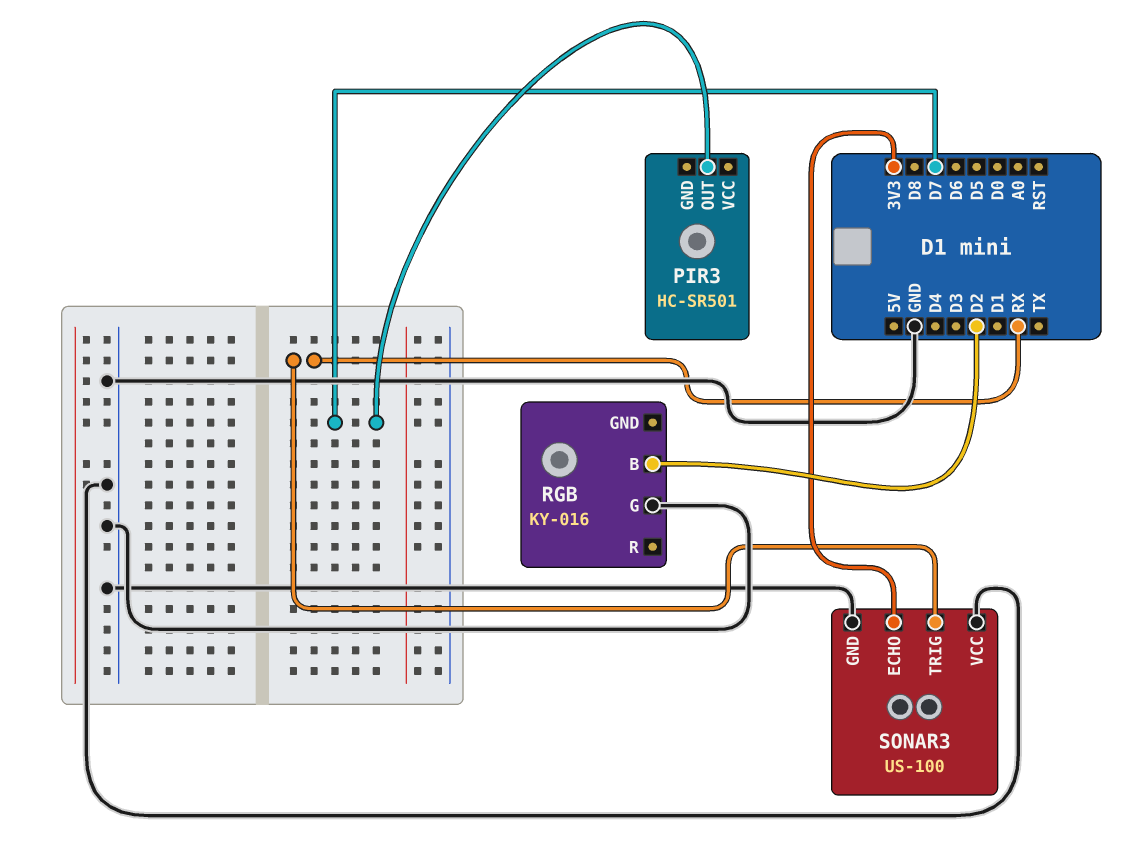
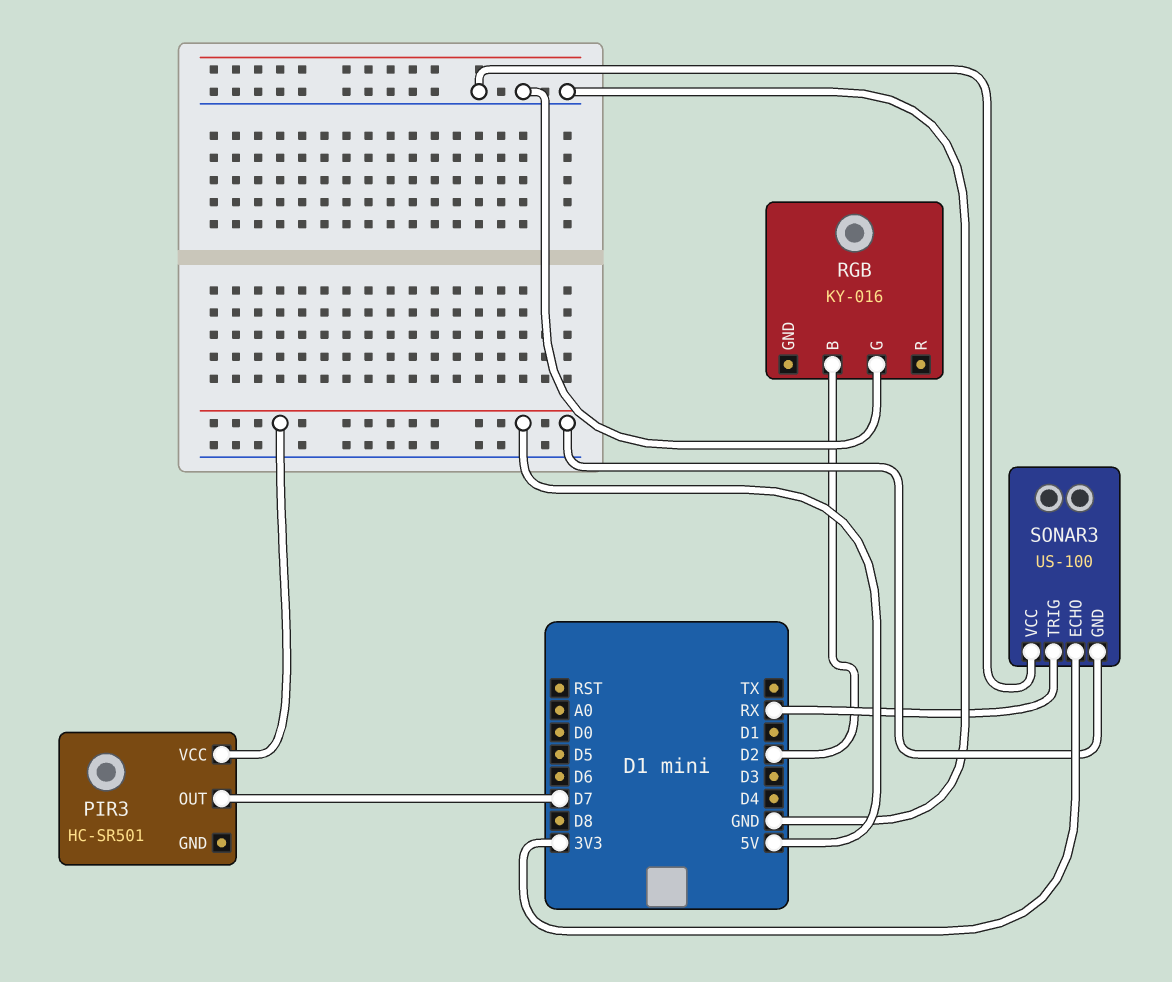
PIR3 pin VCC: none -> 5V
SONAR3 pin GND: GND -> 5V

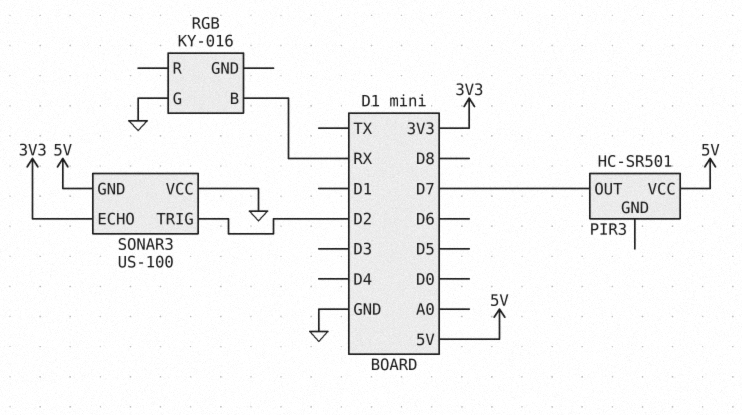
RGB pin B: D2 -> RX
SONAR3 pin TRIG: RX -> D2

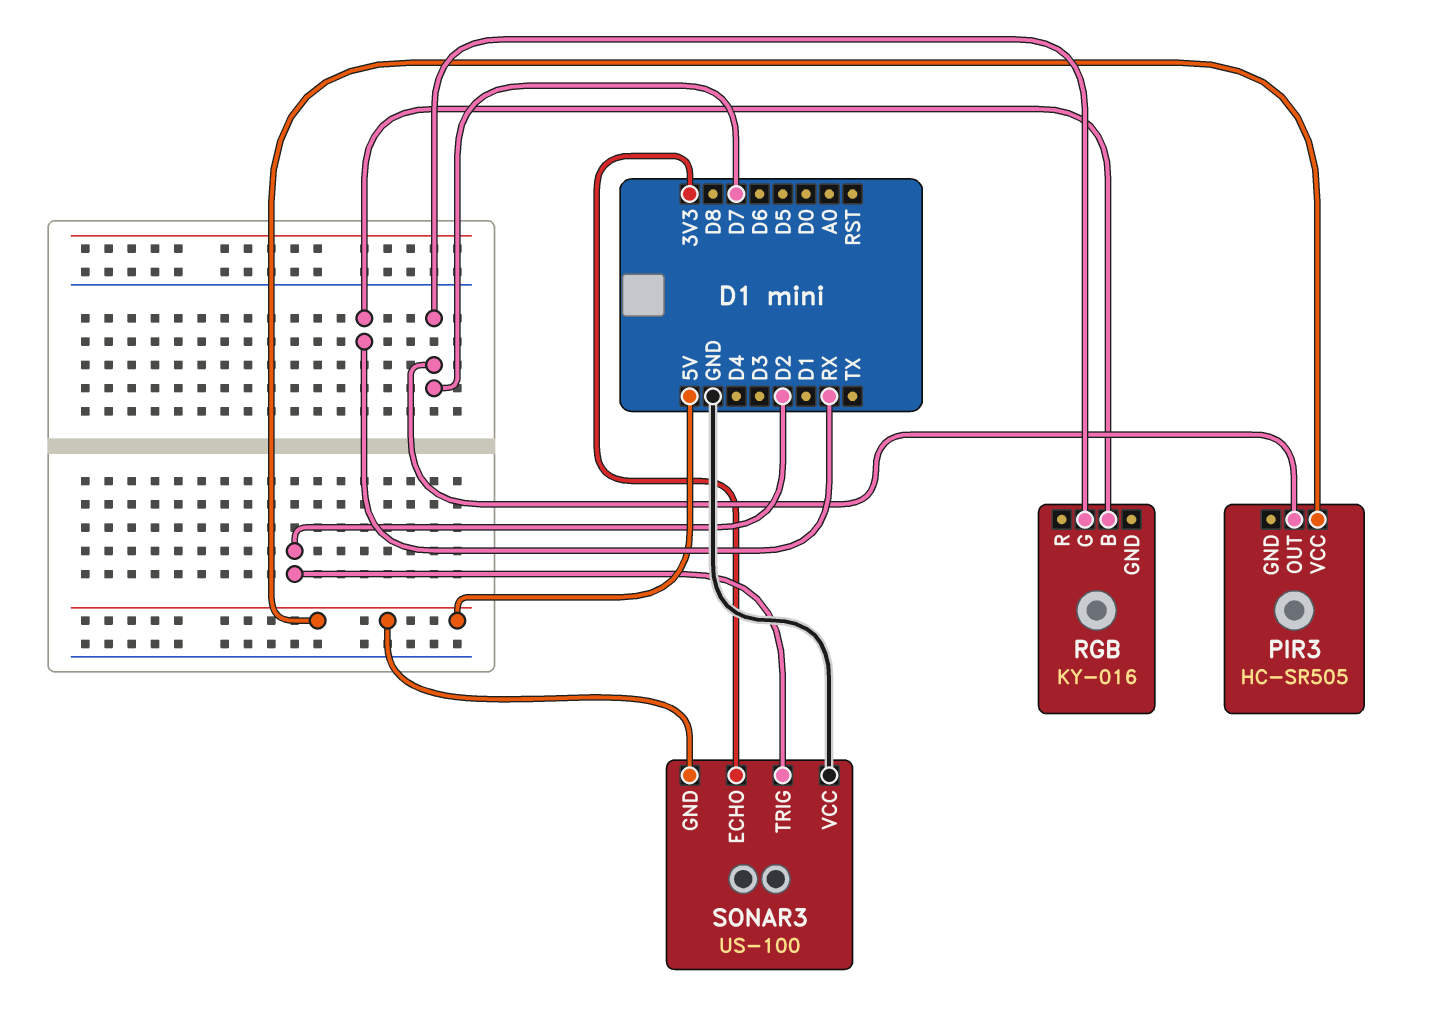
PIR3: HC-SR501 -> HC-SR505
RGB pin G: GND -> D7

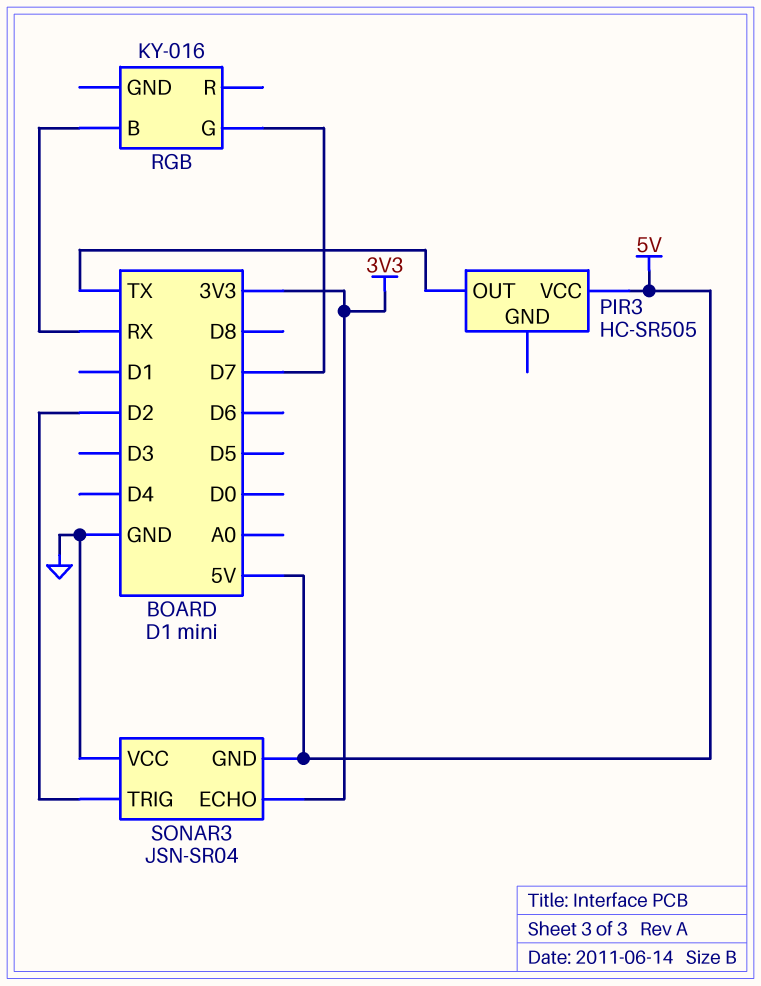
PIR3 pin OUT: D7 -> TX
SONAR3: US-100 -> JSN-SR04

